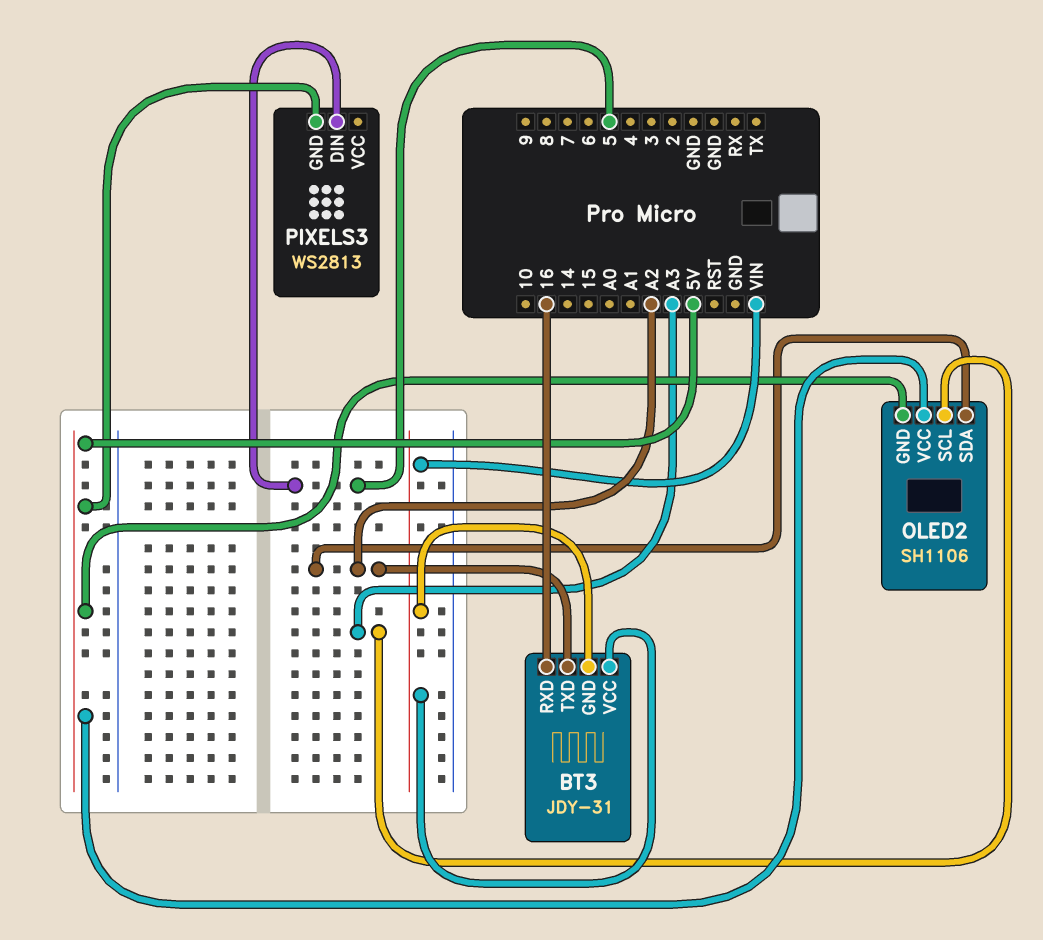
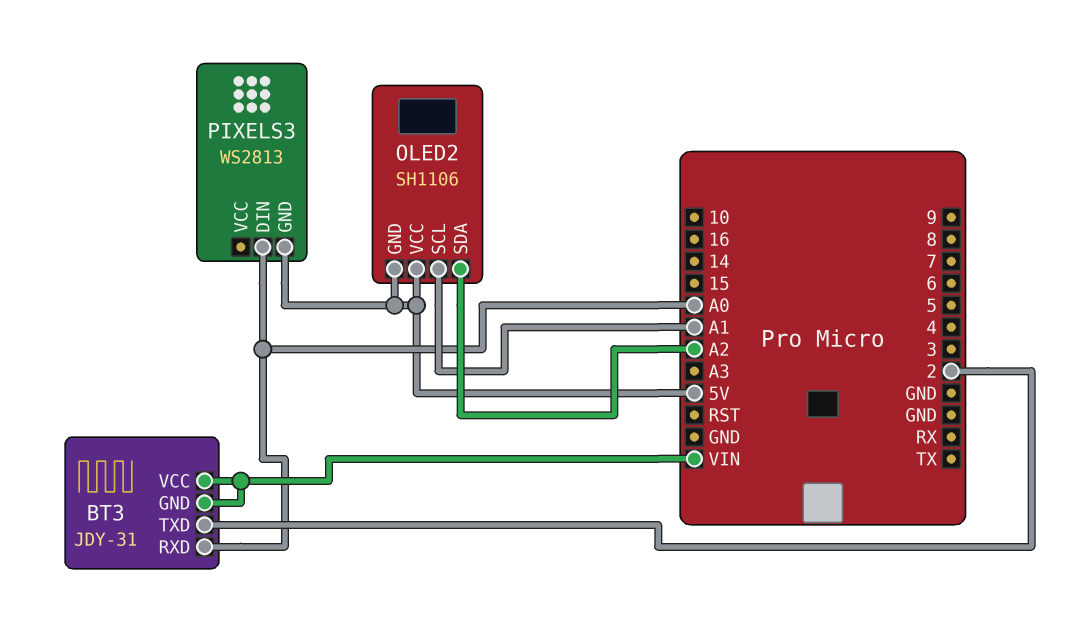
BT3 pin RXD: 16 -> A0
BT3 pin TXD: A2 -> 2
OLED2 pin SCL: A3 -> A1
PIXELS3 pin DIN: 5 -> A0

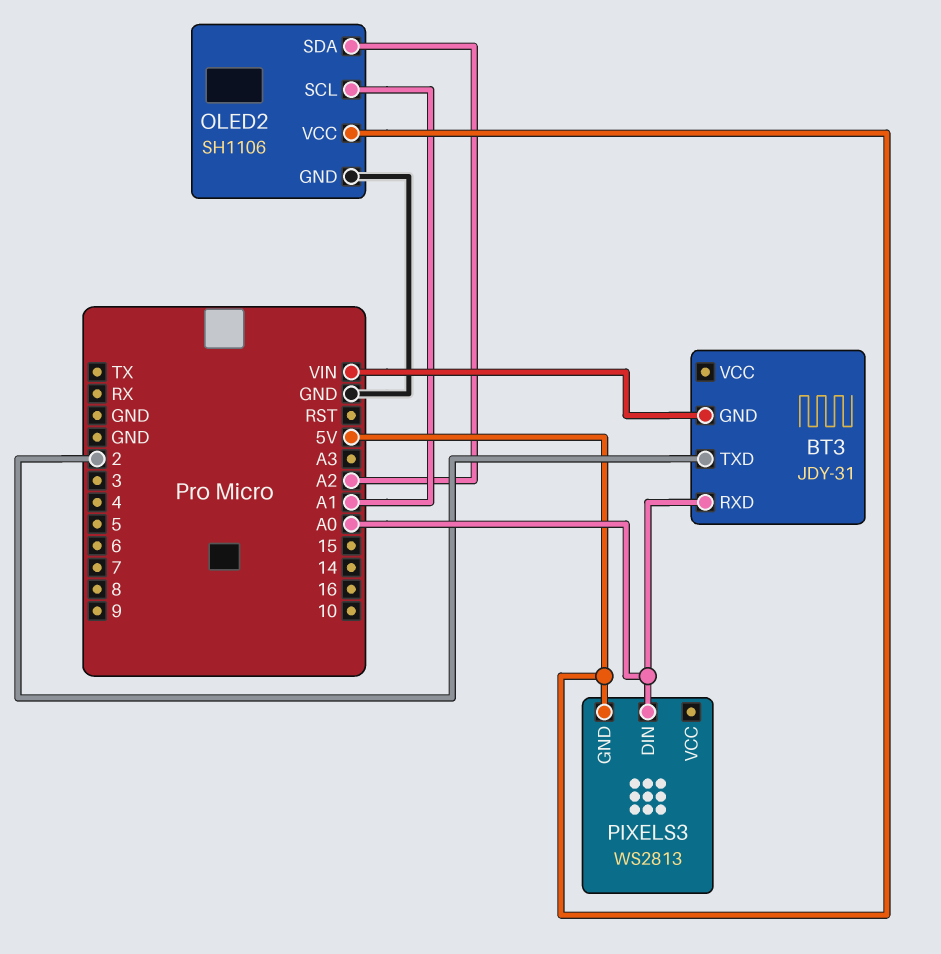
BT3 pin VCC: VIN -> none
OLED2 pin GND: 5V -> GND

